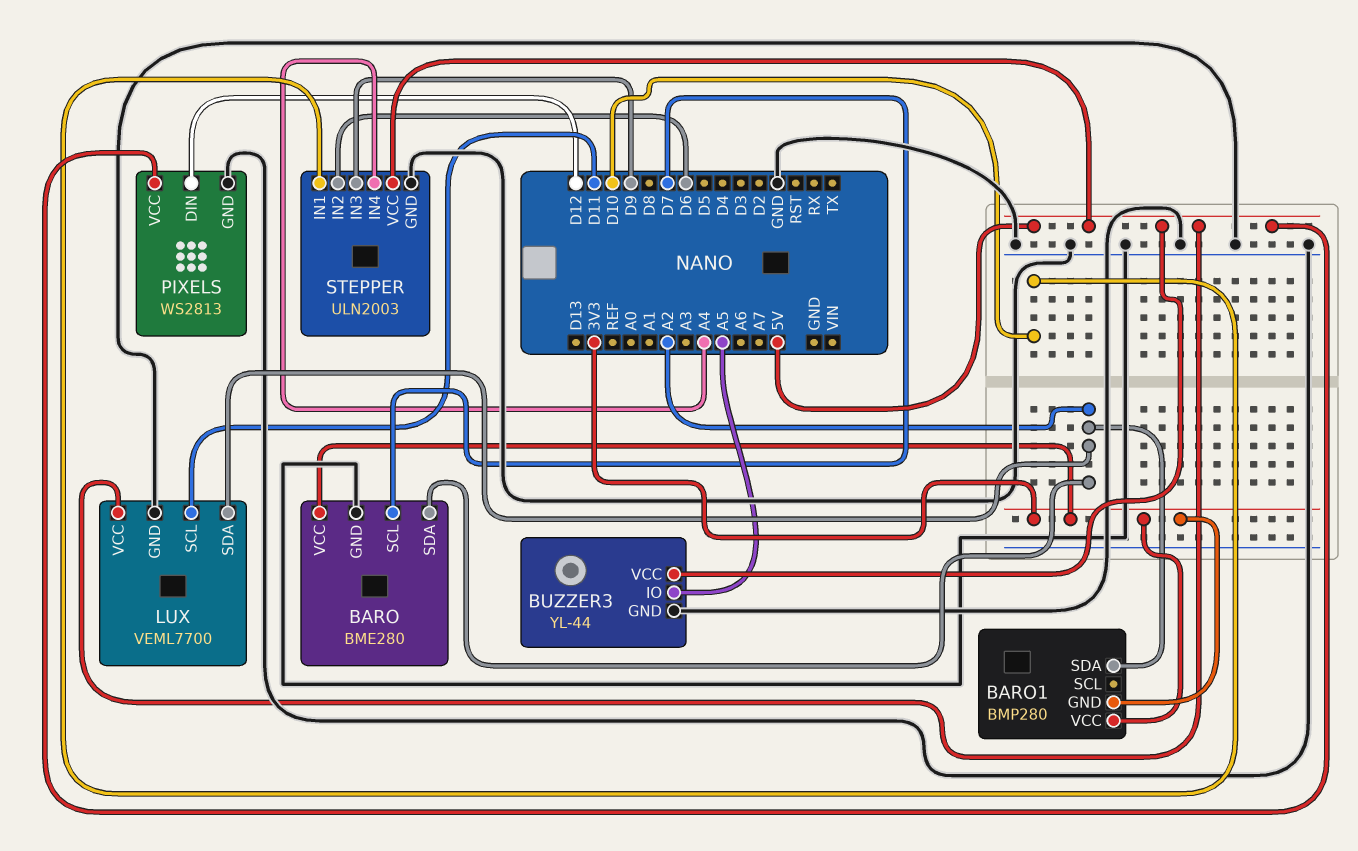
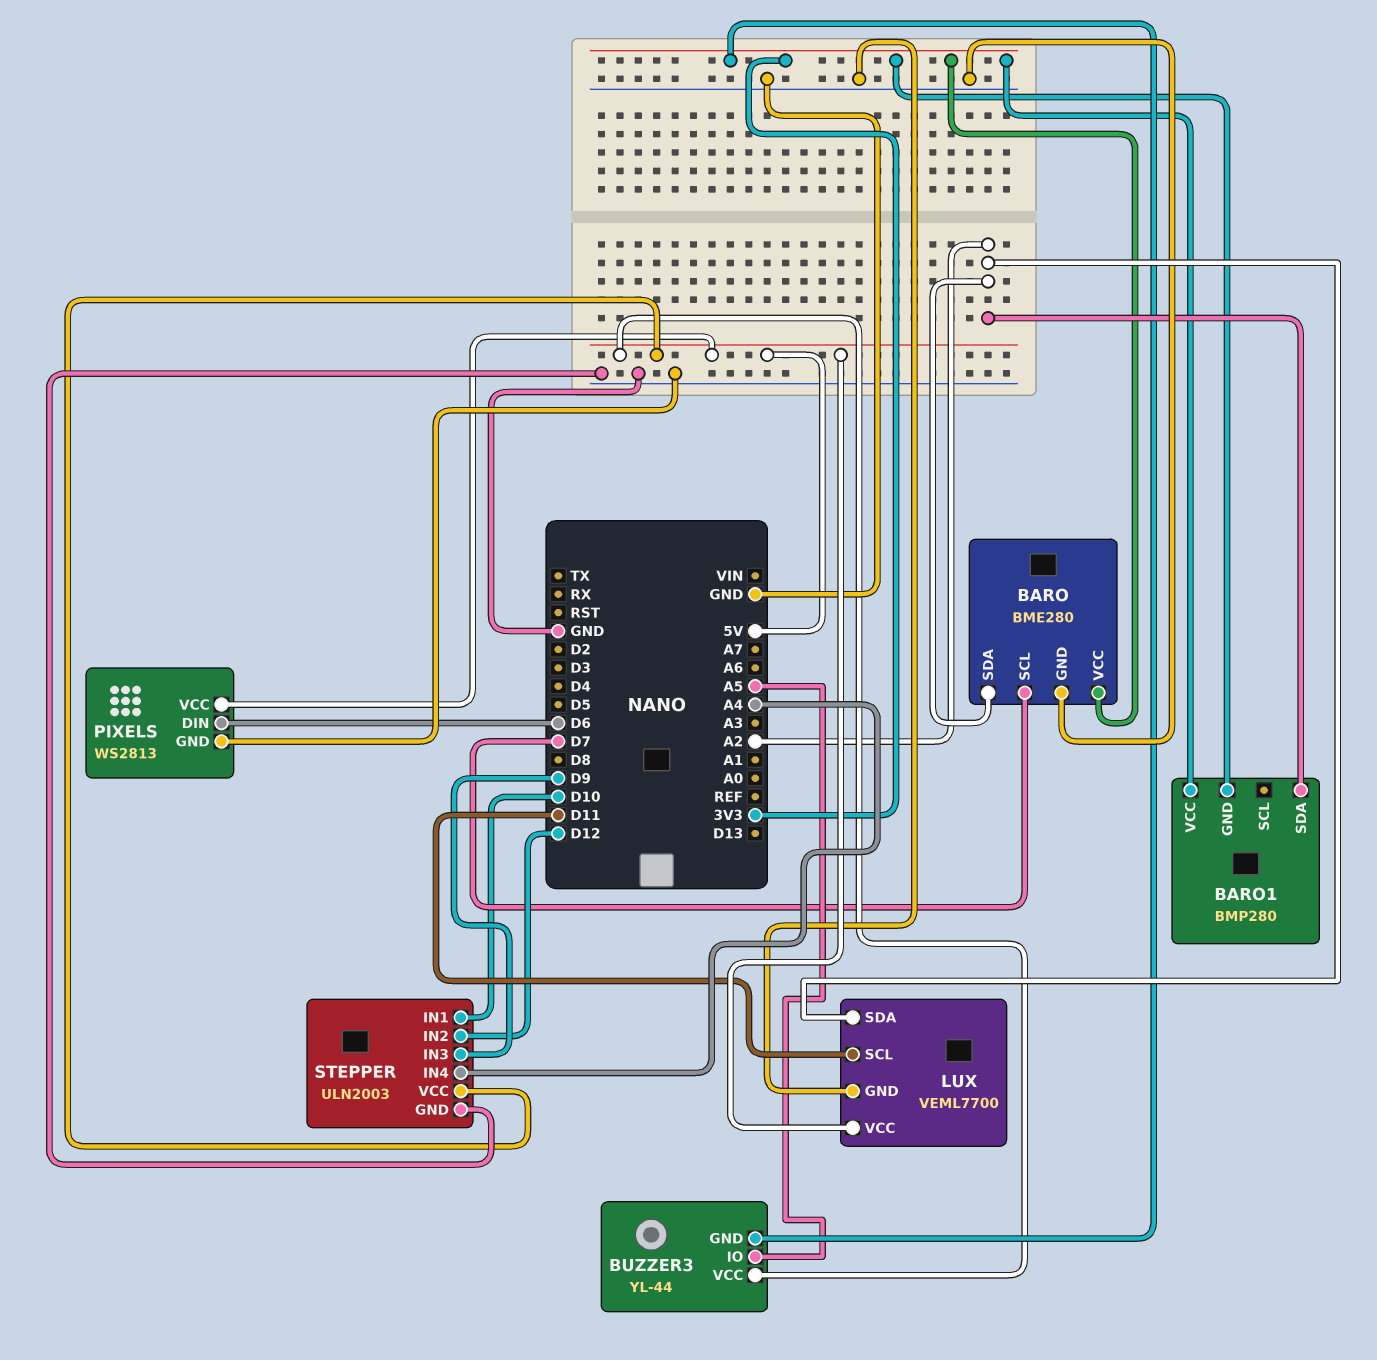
BUZZER3 pin GND: GND -> 3V3
PIXELS pin DIN: D12 -> D6
STEPPER pin IN2: D6 -> D12

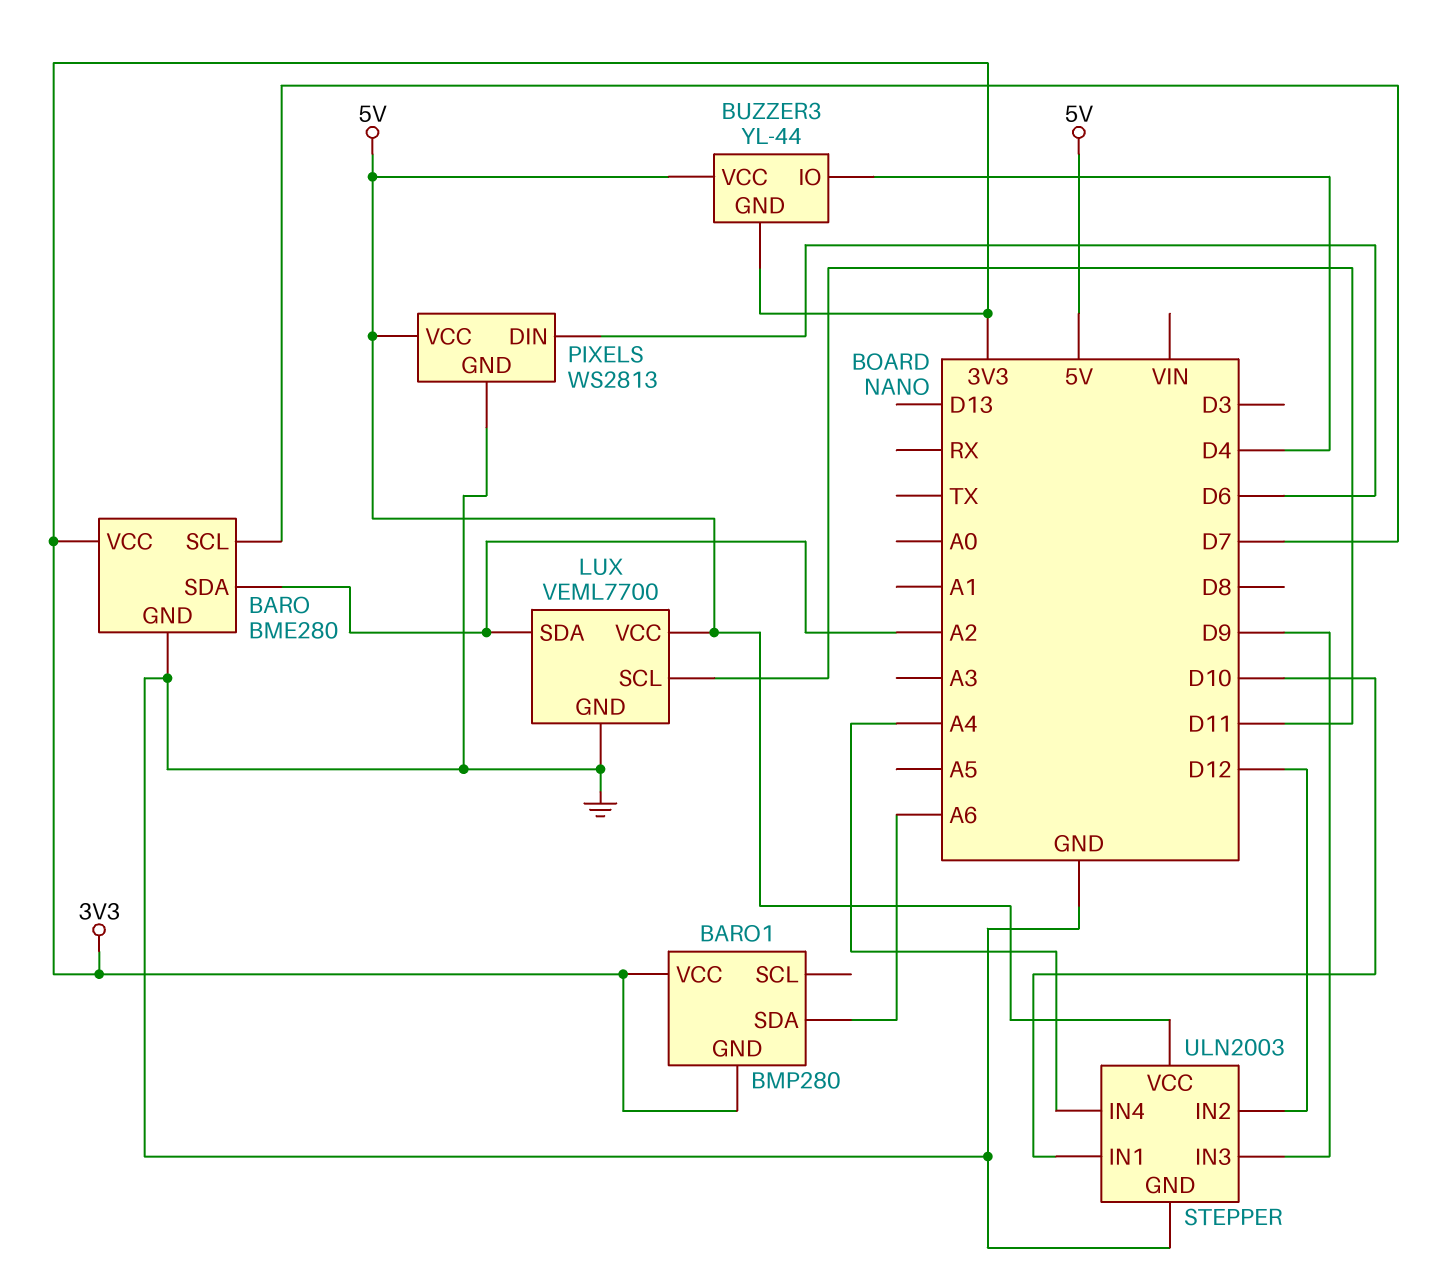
BARO1 pin SDA: A2 -> A6
BUZZER3 pin IO: A5 -> D4

